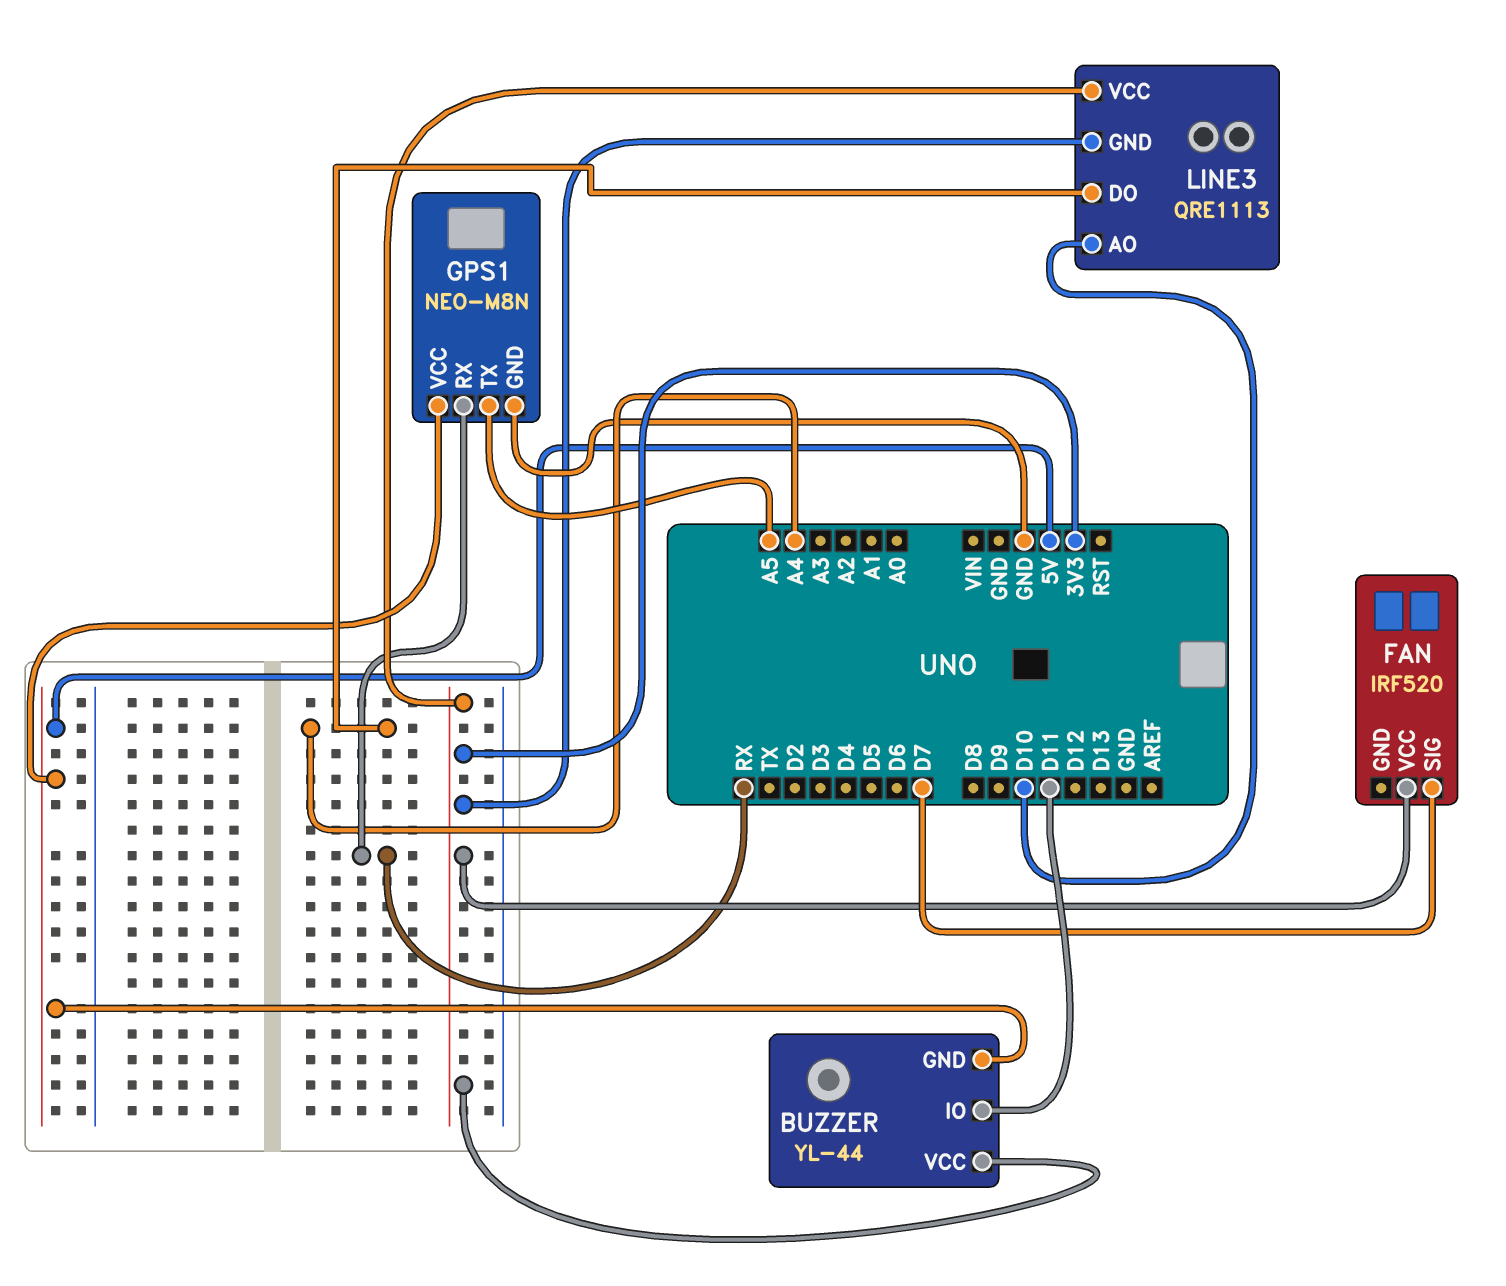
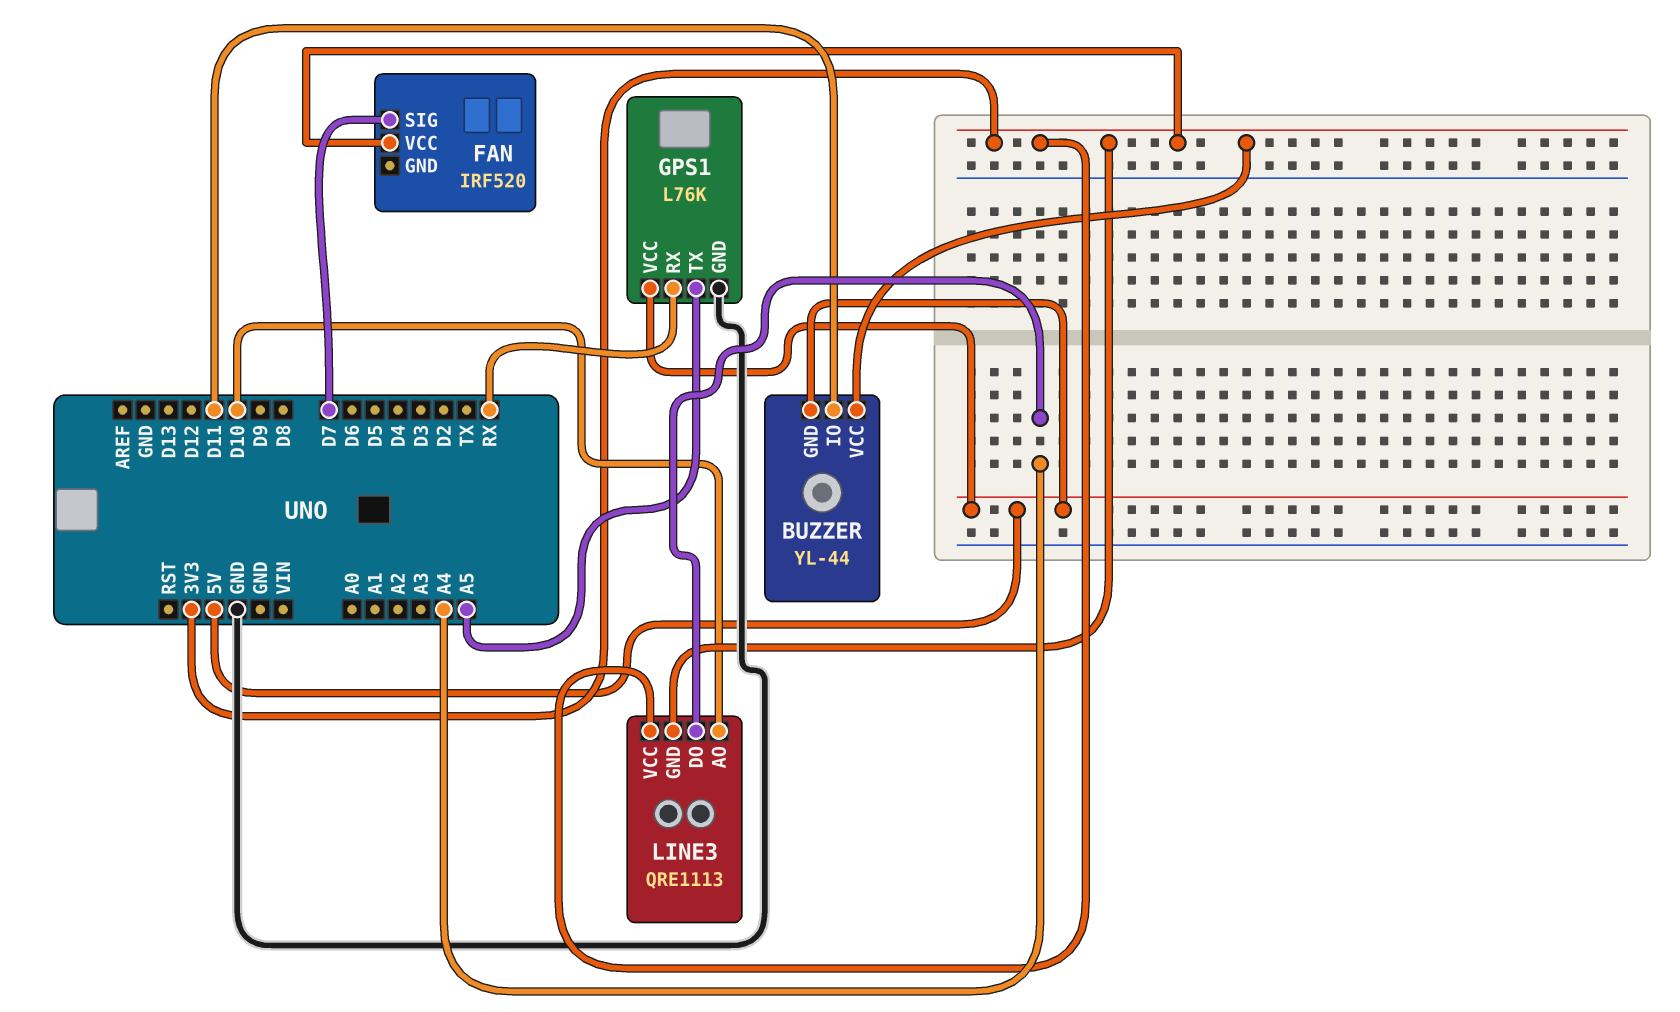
GPS1: NEO-M8N -> L76K

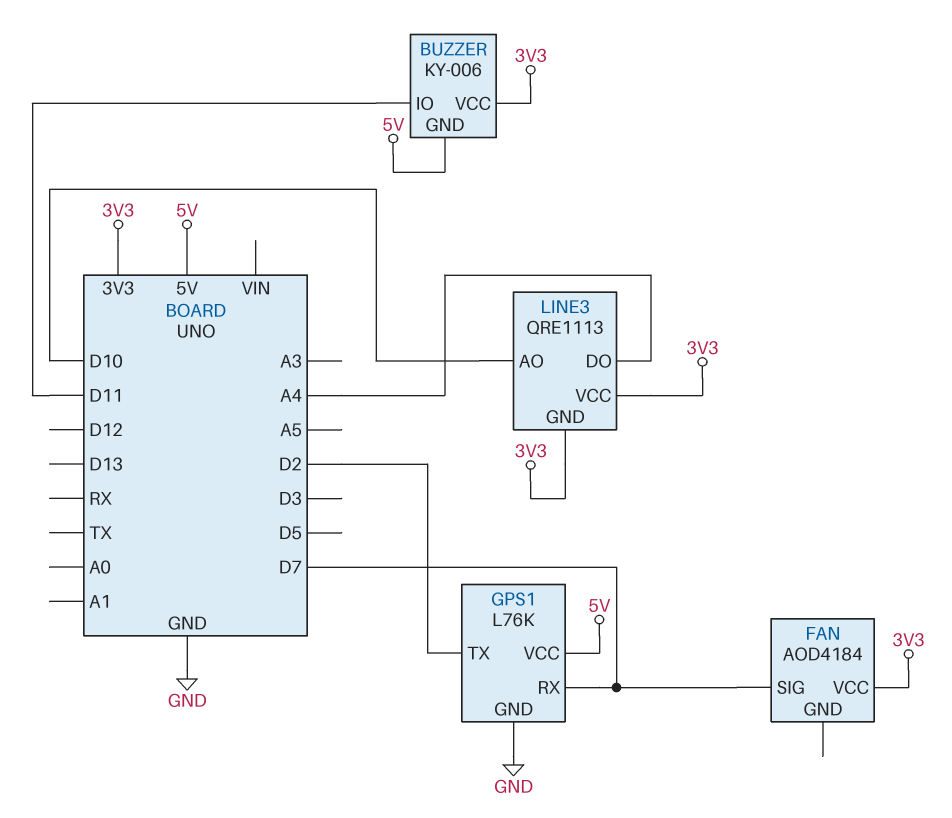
BUZZER: YL-44 -> KY-006
FAN: IRF520 -> AOD4184
GPS1 pin RX: RX -> D7
GPS1 pin TX: A5 -> D2

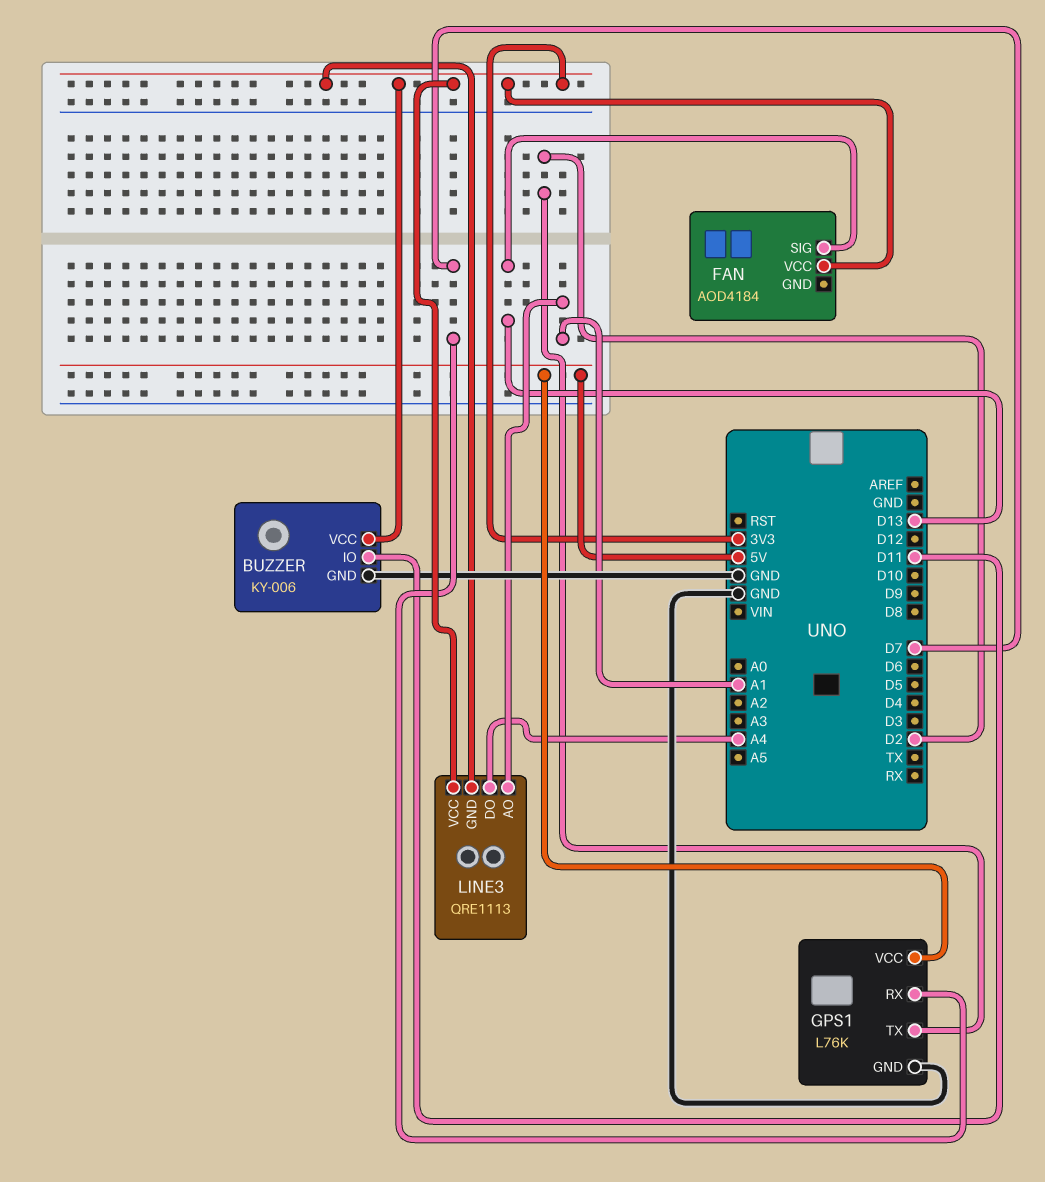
BUZZER pin GND: 5V -> GND
FAN pin SIG: D7 -> D13
LINE3 pin AO: D10 -> A1

